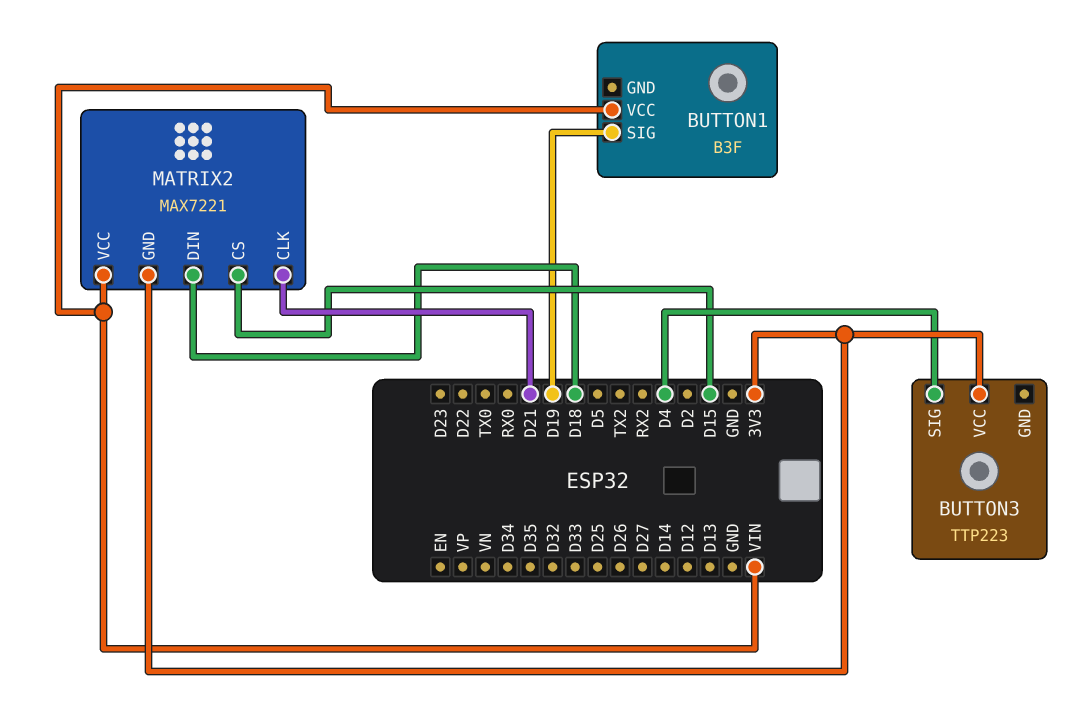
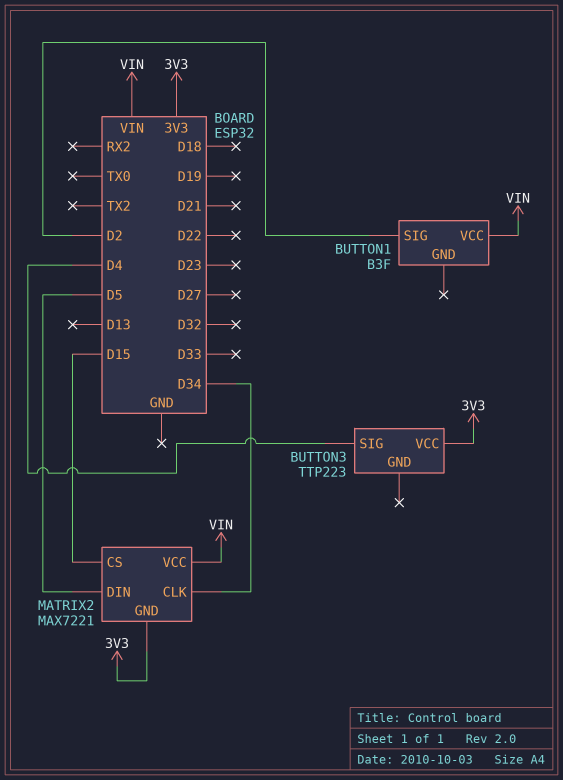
BUTTON1 pin SIG: D19 -> D2
MATRIX2 pin CLK: D21 -> D34
MATRIX2 pin DIN: D18 -> D5

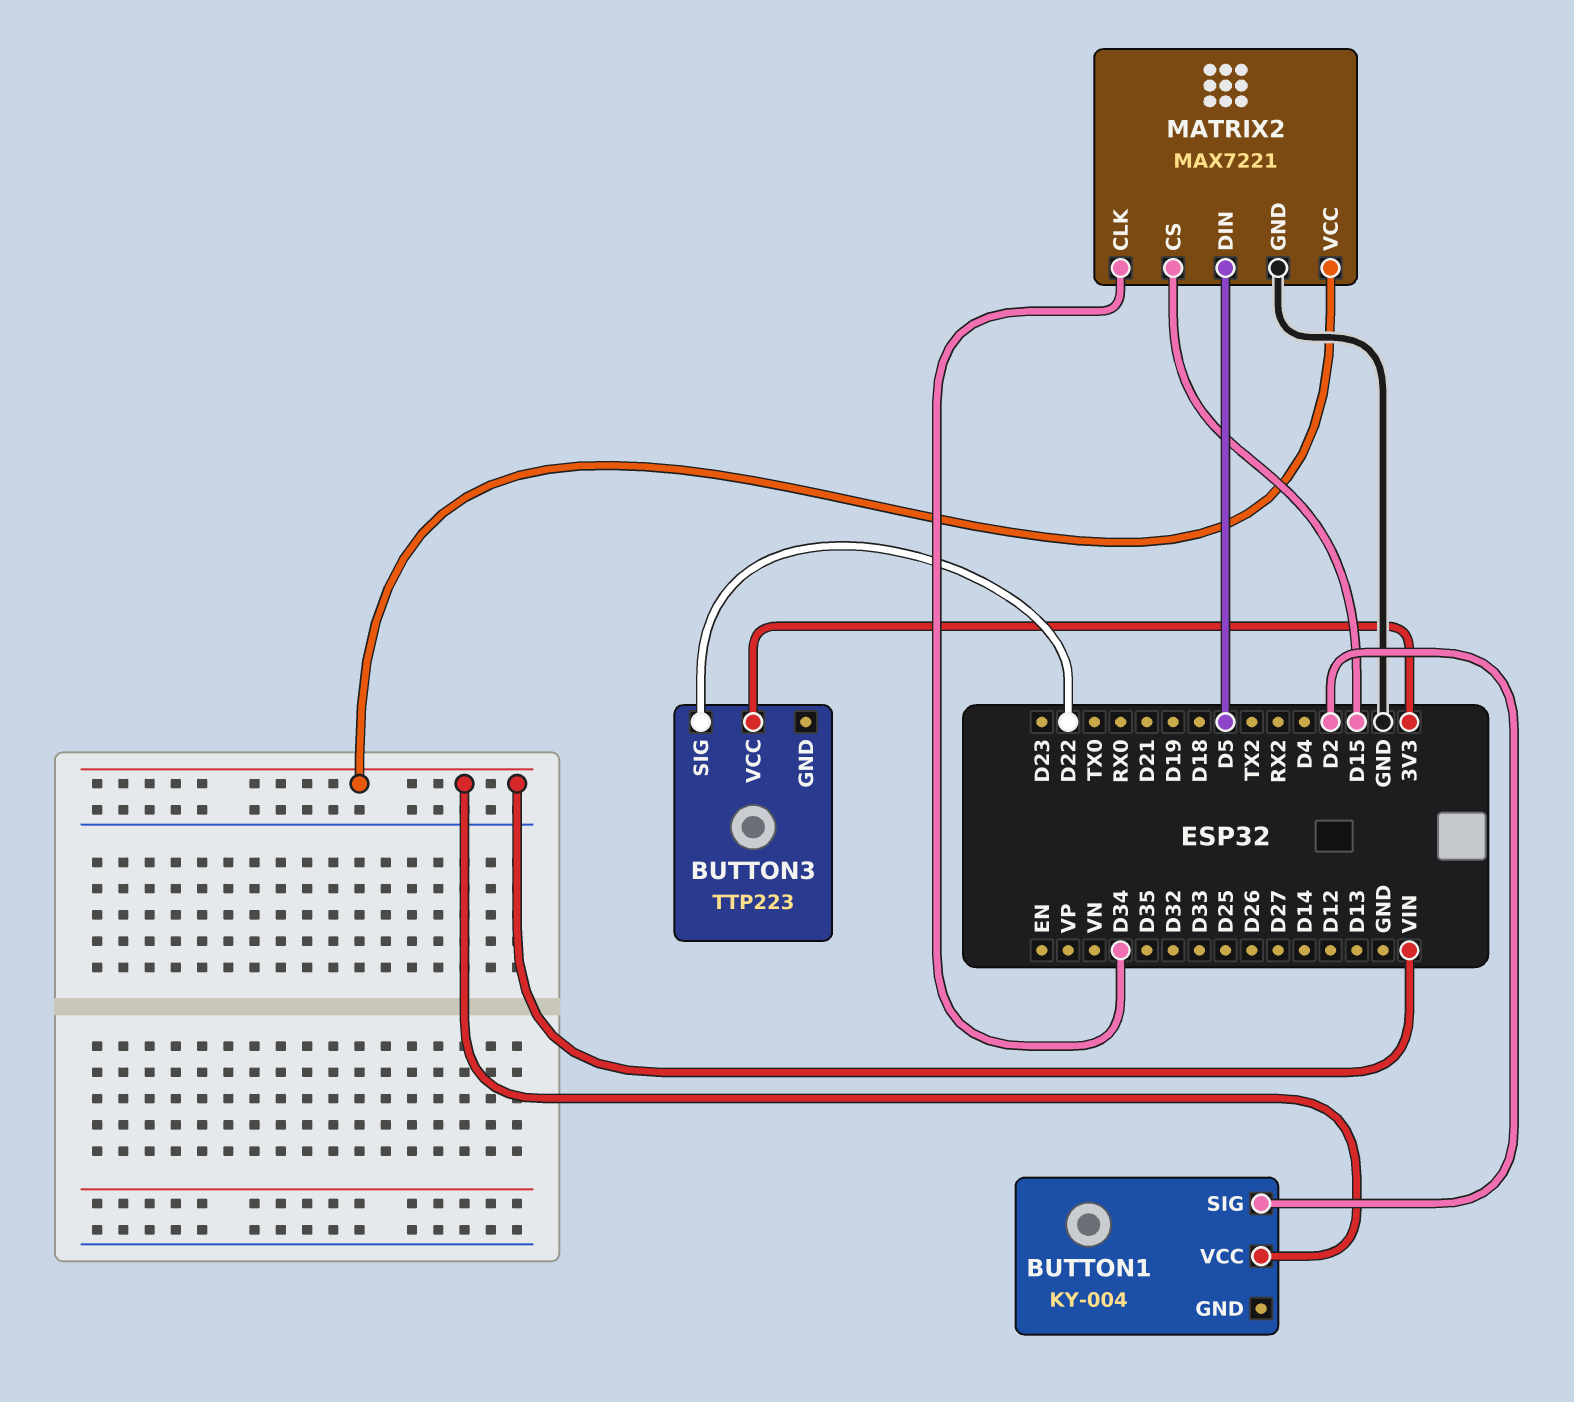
BUTTON1: B3F -> KY-004
BUTTON3 pin SIG: D4 -> D22
MATRIX2 pin GND: 3V3 -> GND

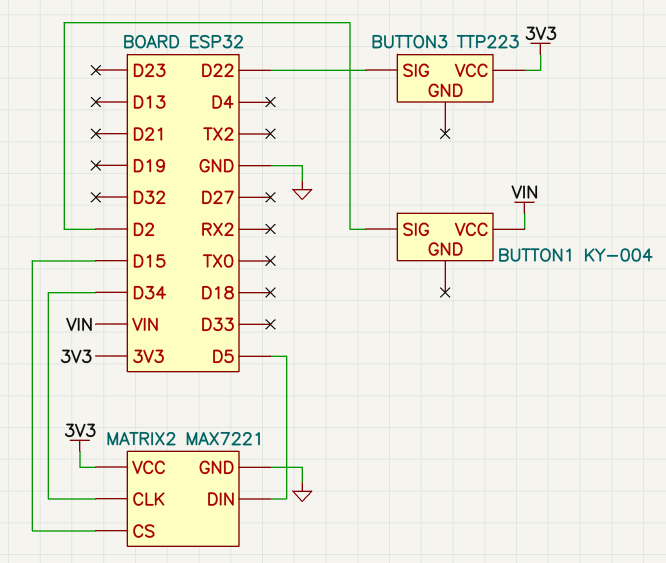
MATRIX2 pin VCC: VIN -> 3V3

